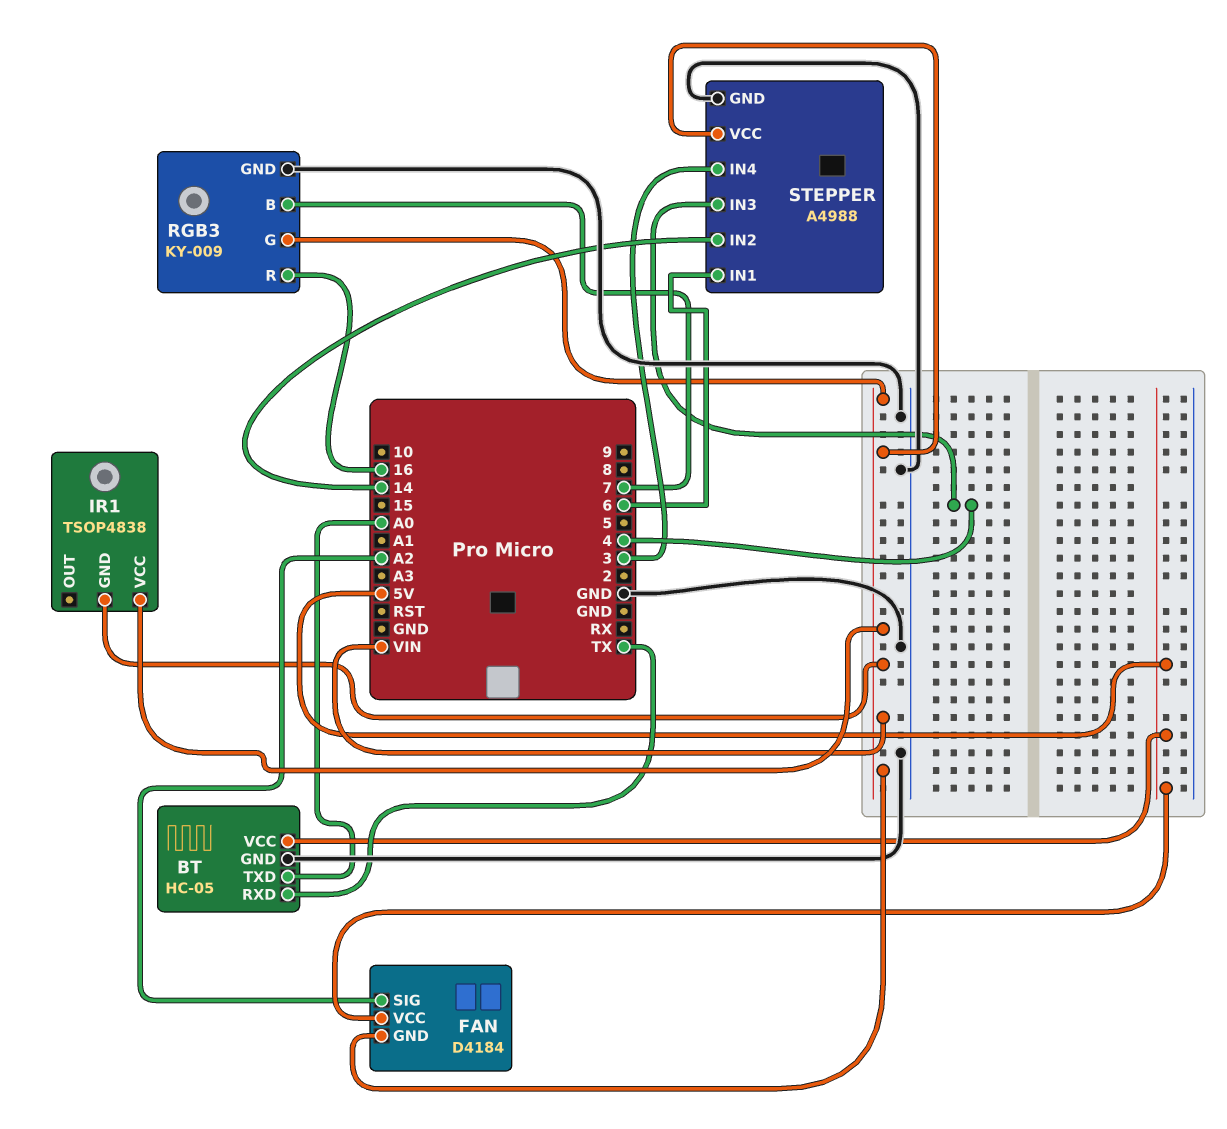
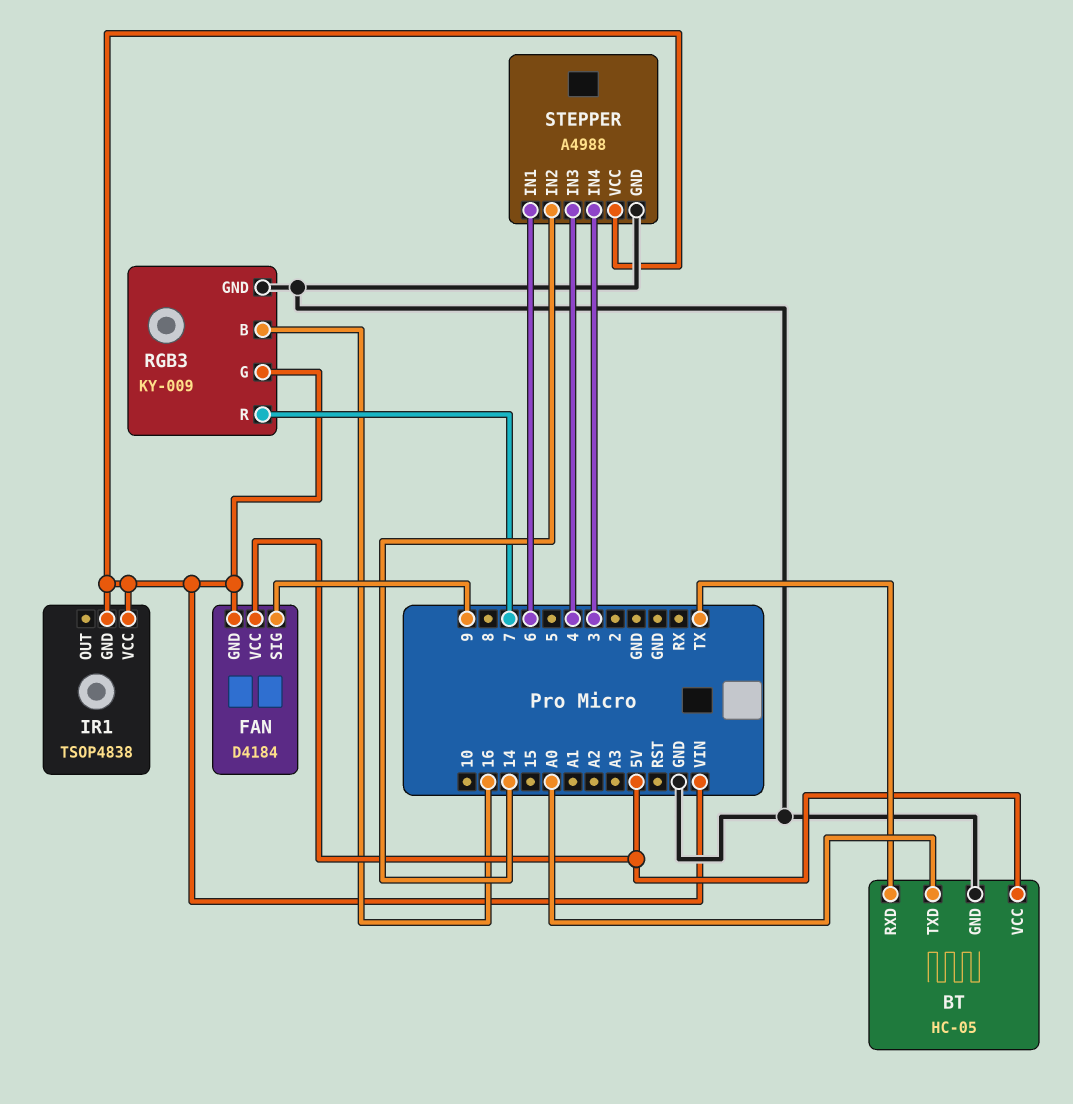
FAN pin SIG: A2 -> 9
RGB3 pin B: 7 -> 16
RGB3 pin R: 16 -> 7

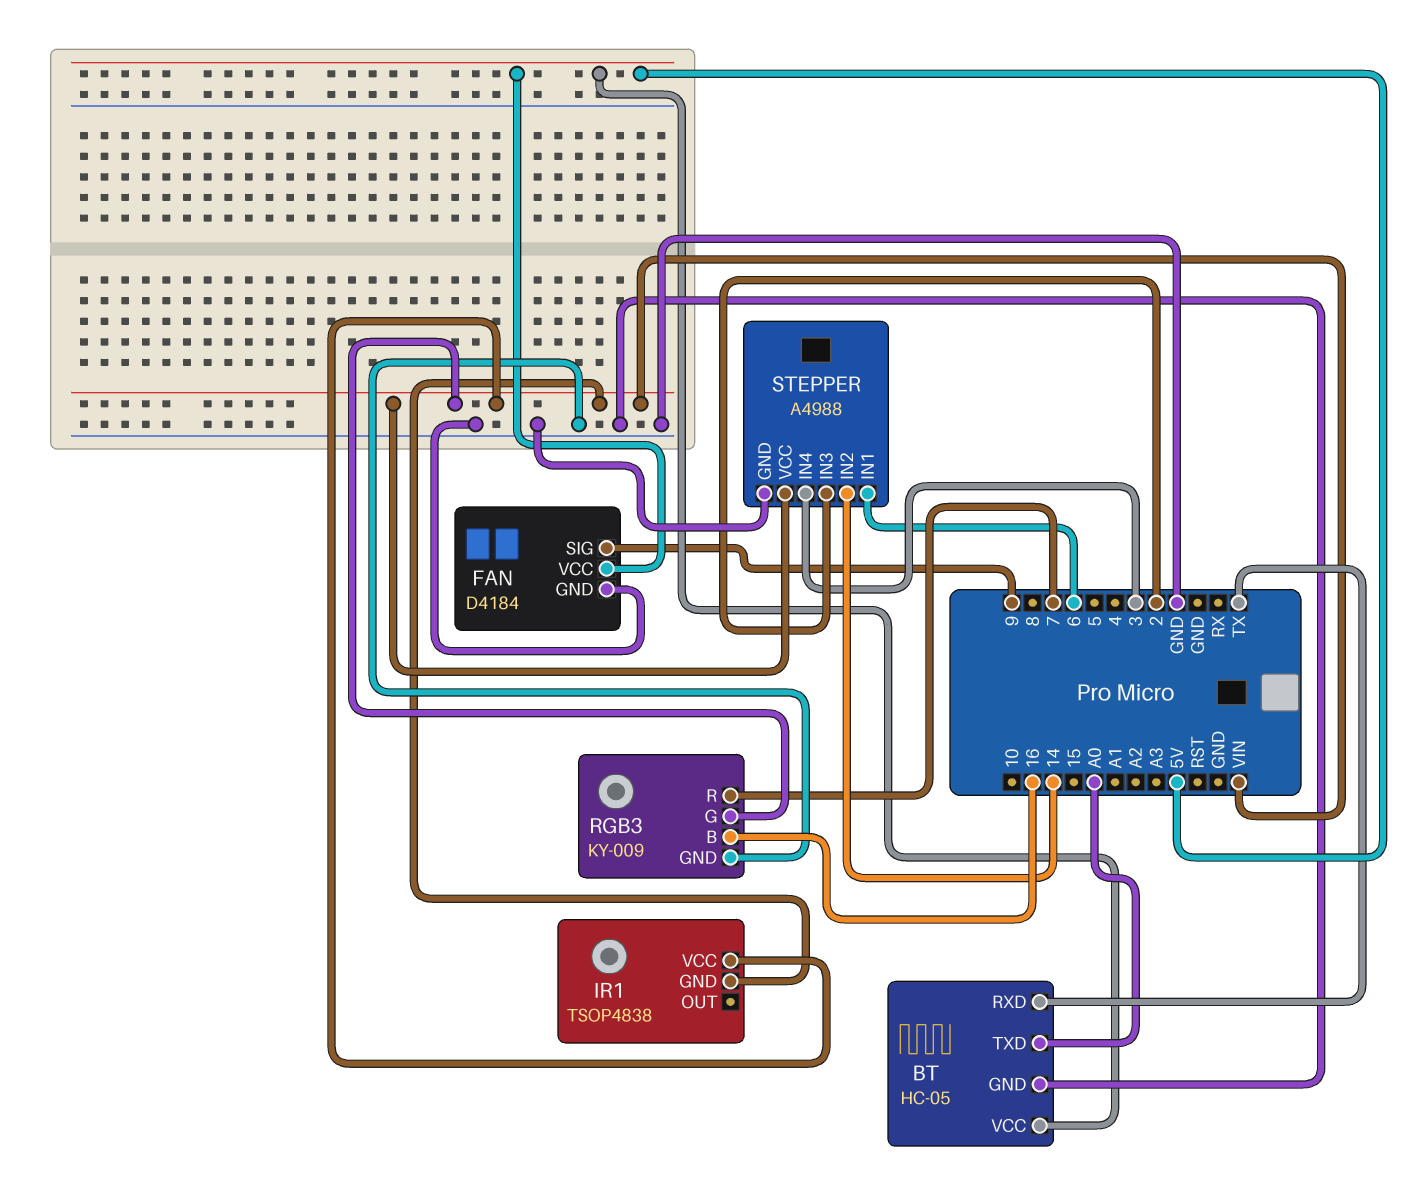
FAN pin GND: VIN -> GND
STEPPER pin IN3: 4 -> 2

